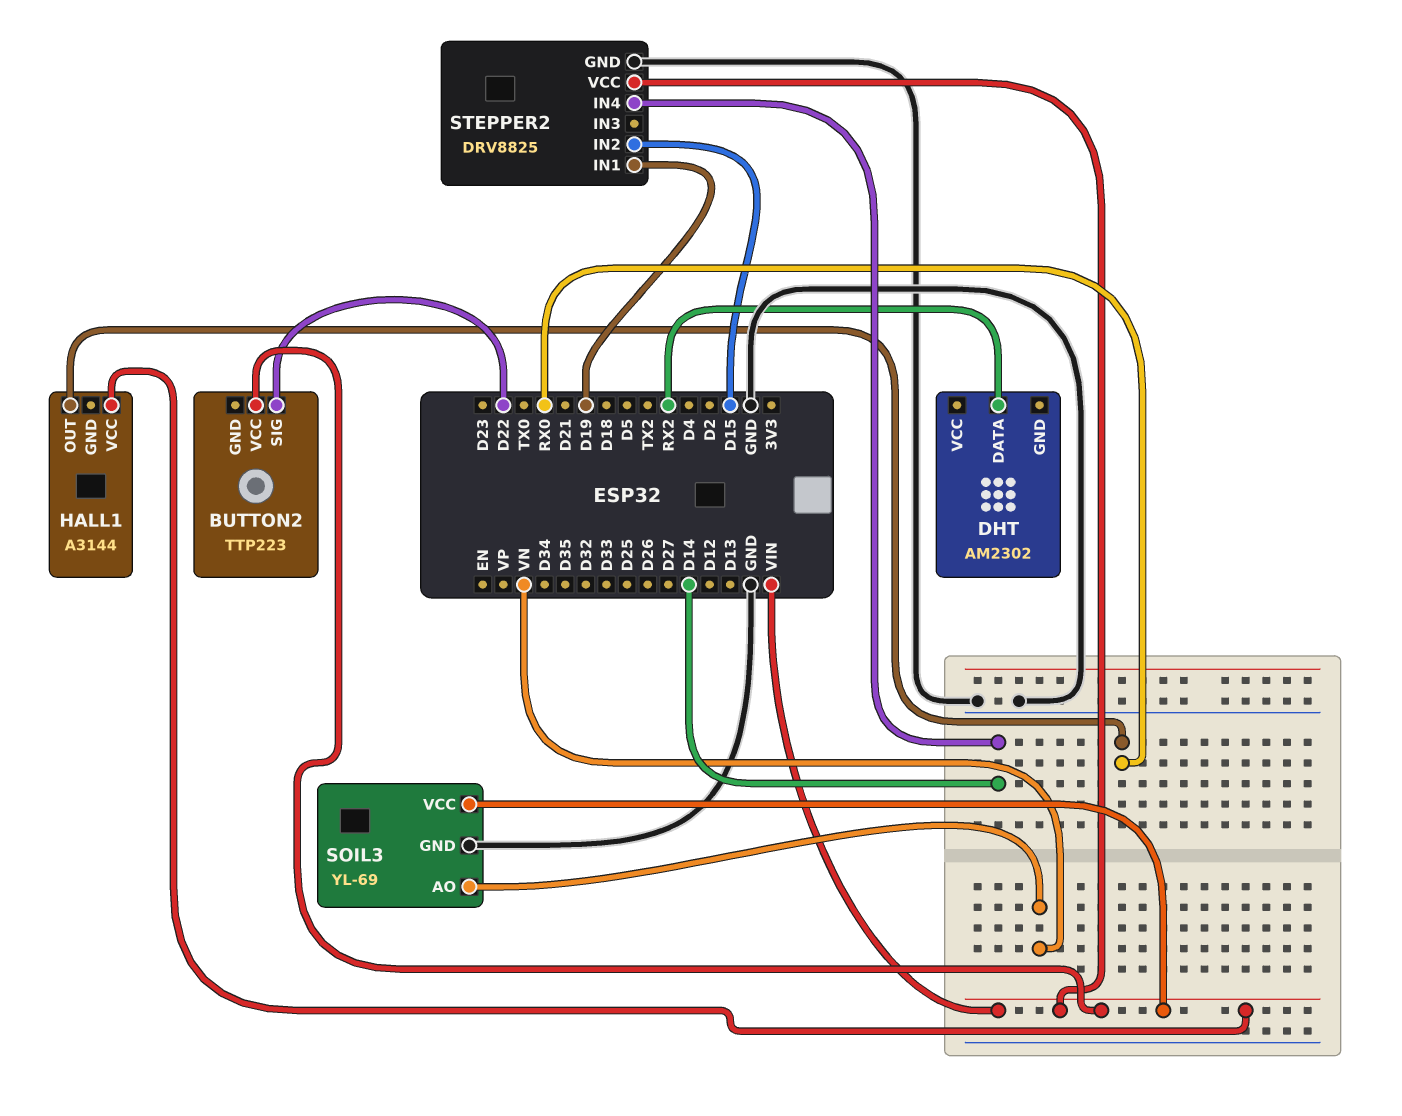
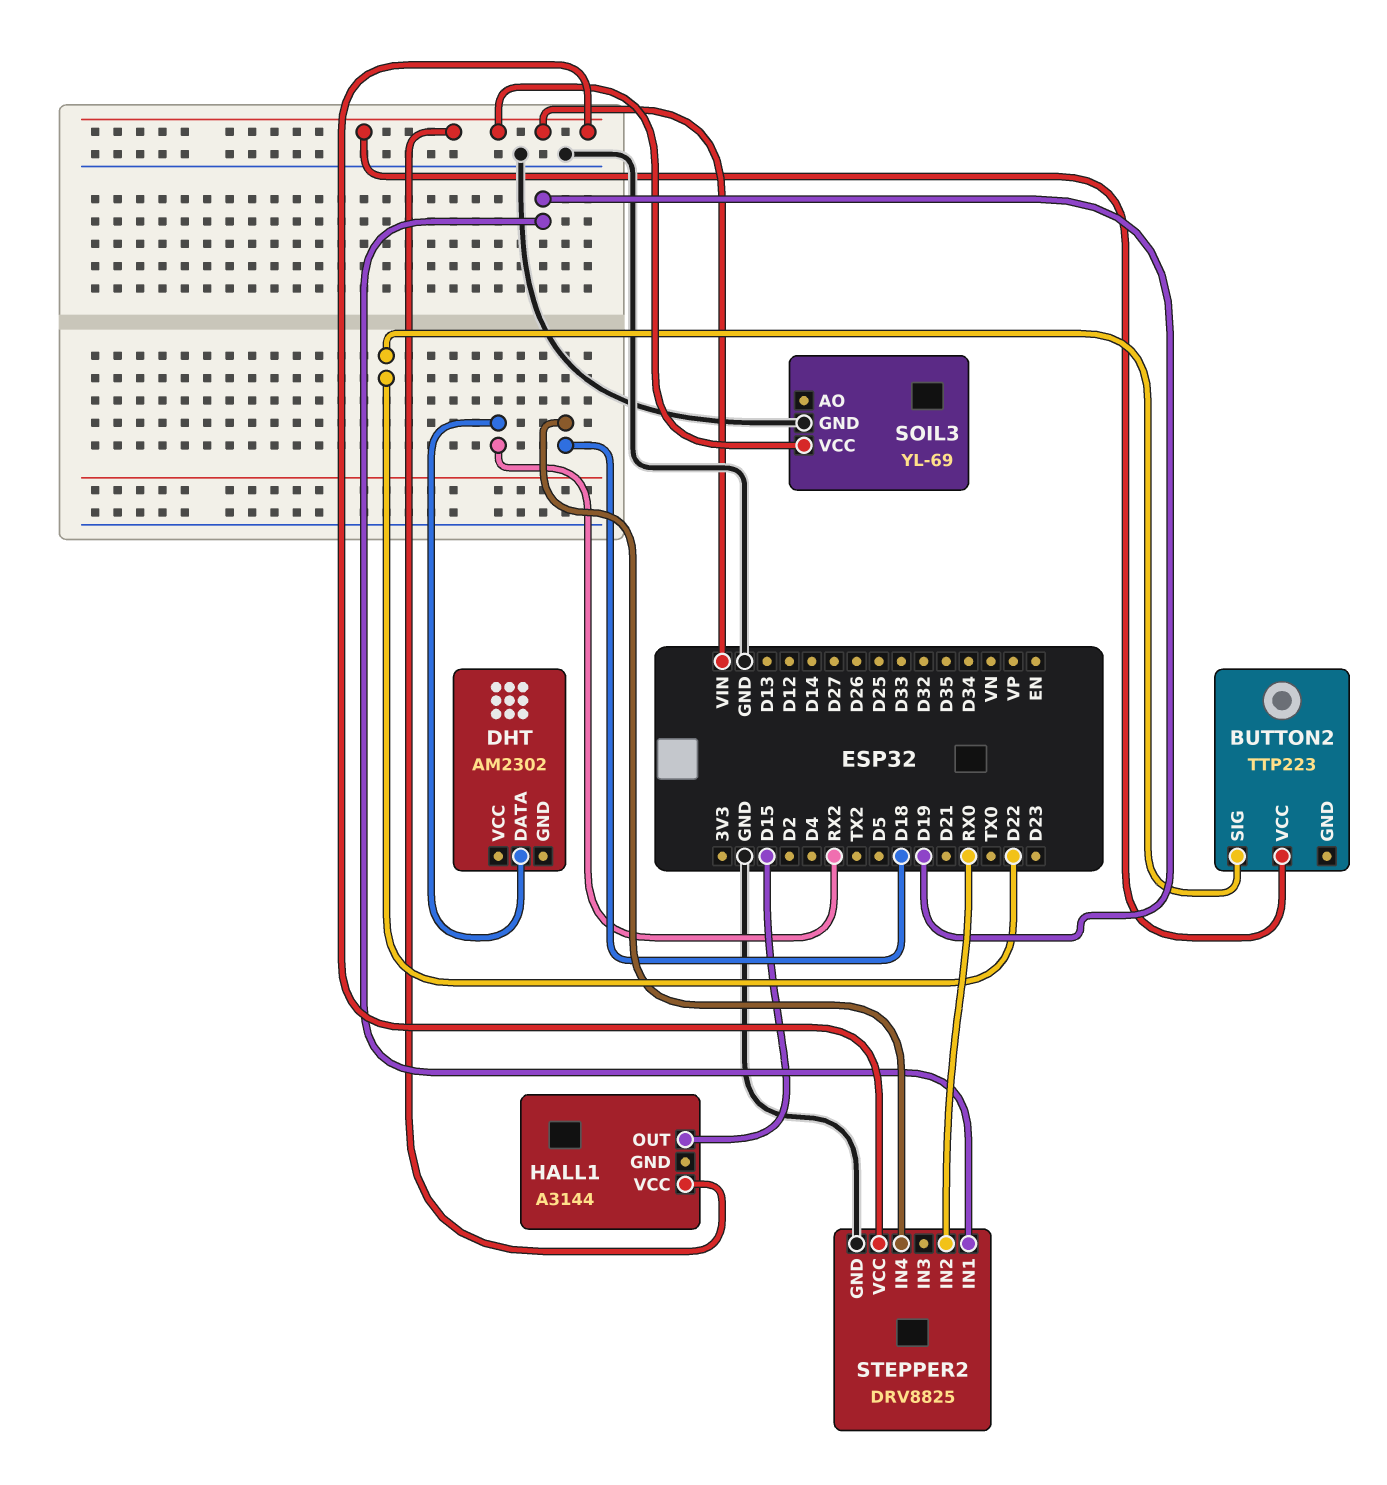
HALL1 pin OUT: RX0 -> D15
SOIL3 pin AO: VN -> none
STEPPER2 pin IN2: D15 -> RX0
STEPPER2 pin IN4: D14 -> D18

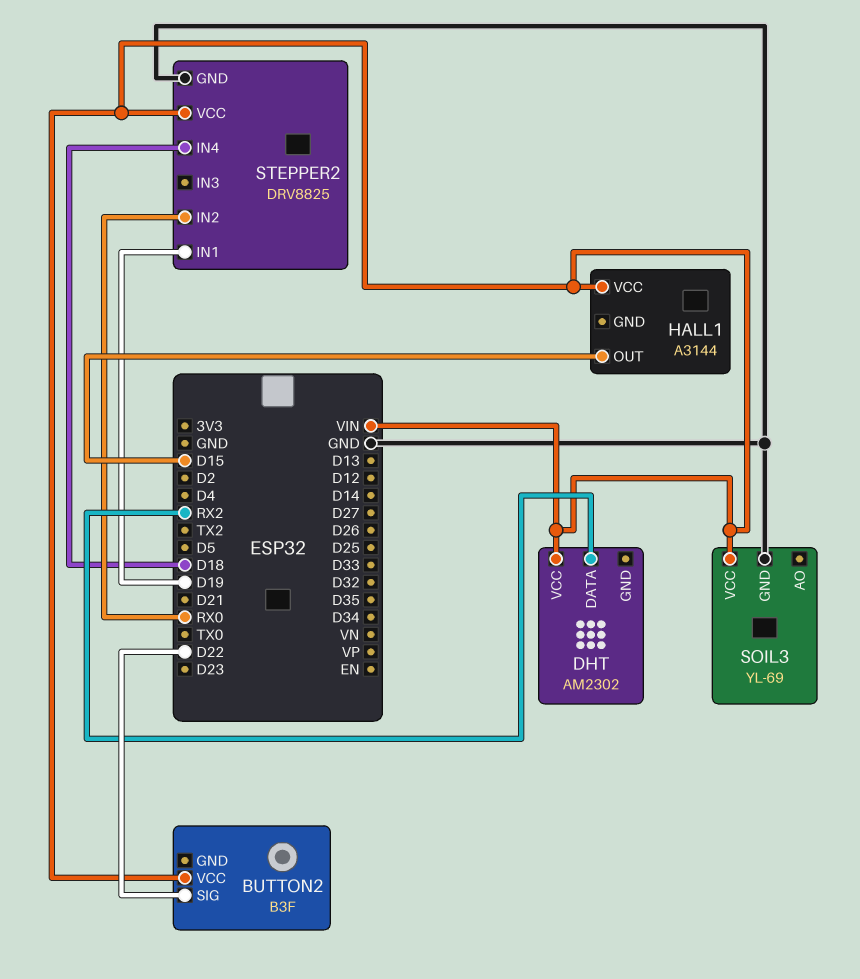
BUTTON2: TTP223 -> B3F
DHT pin VCC: none -> VIN

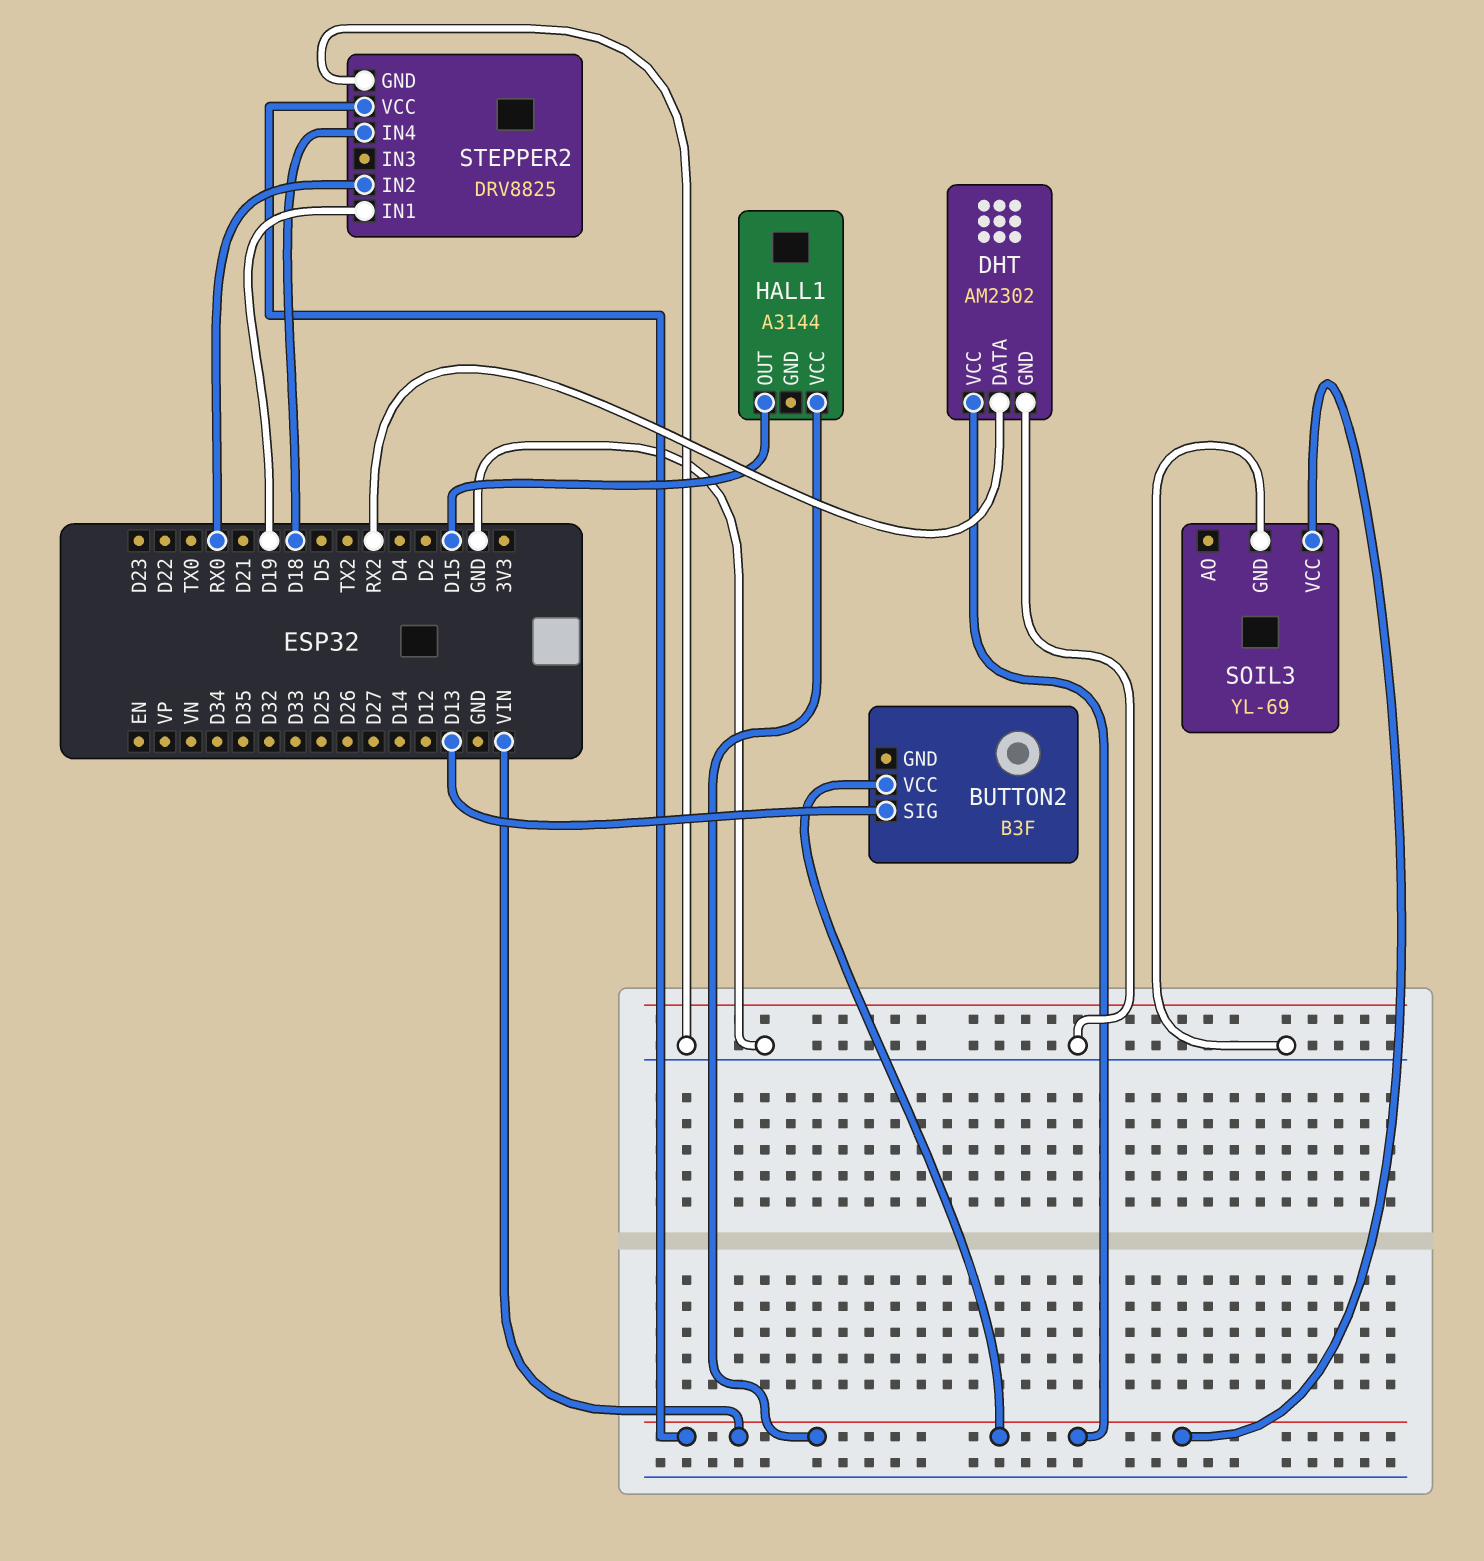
BUTTON2 pin SIG: D22 -> D13
DHT pin GND: none -> GND

